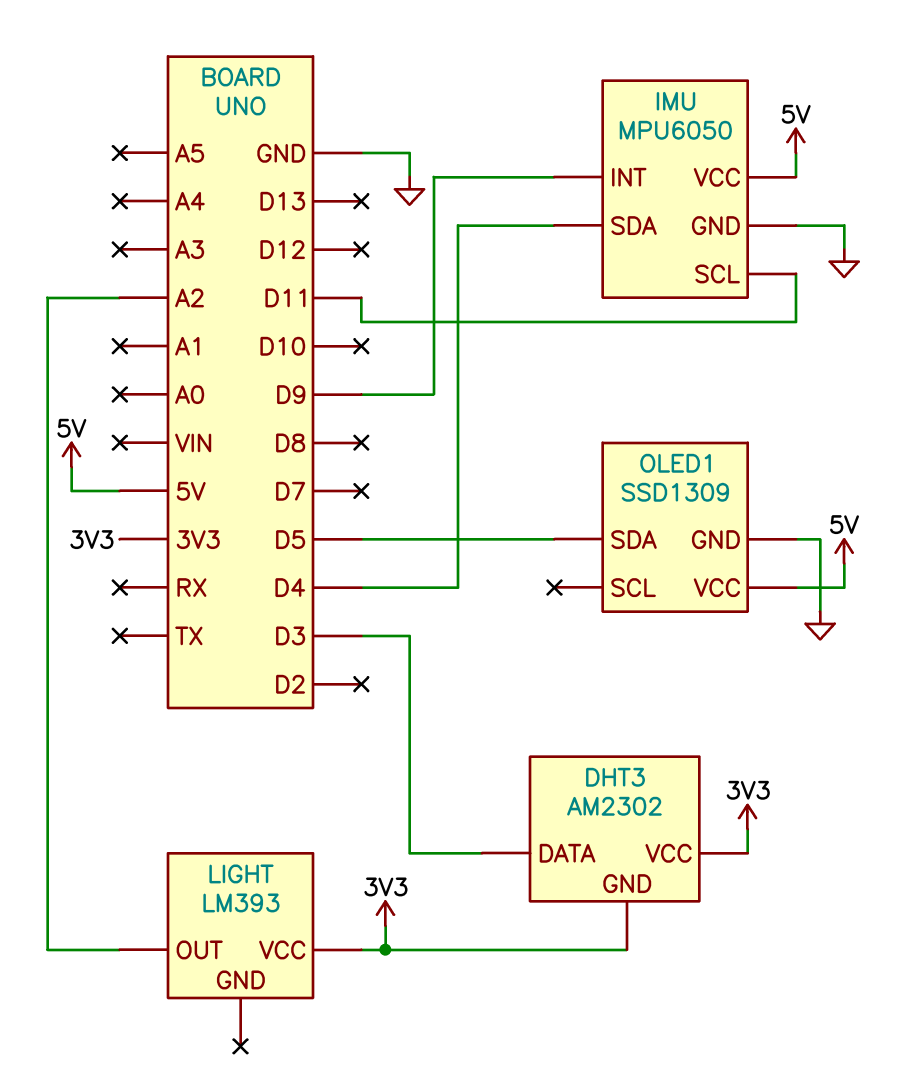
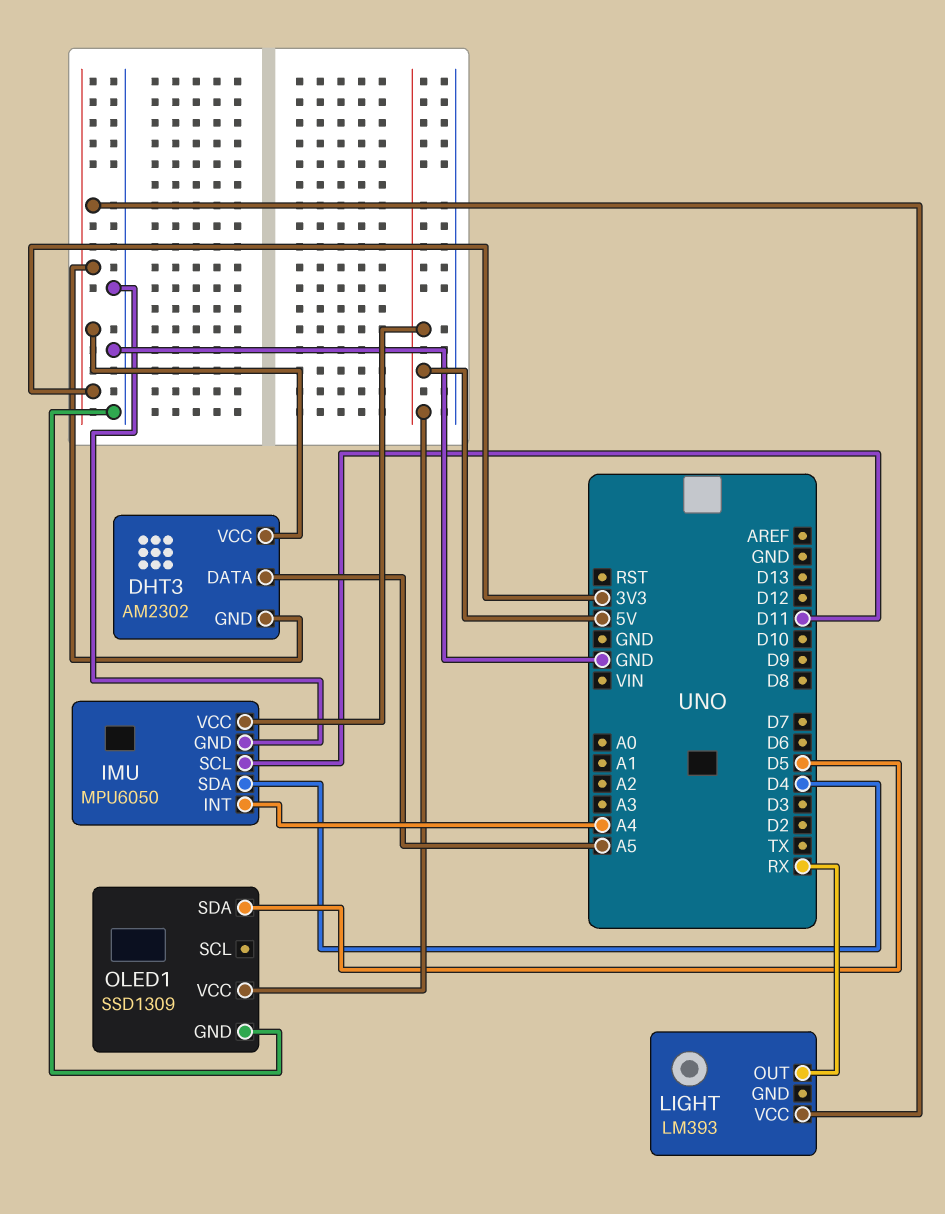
DHT3 pin DATA: D3 -> A5
IMU pin INT: D9 -> A4
LIGHT pin OUT: A2 -> RX

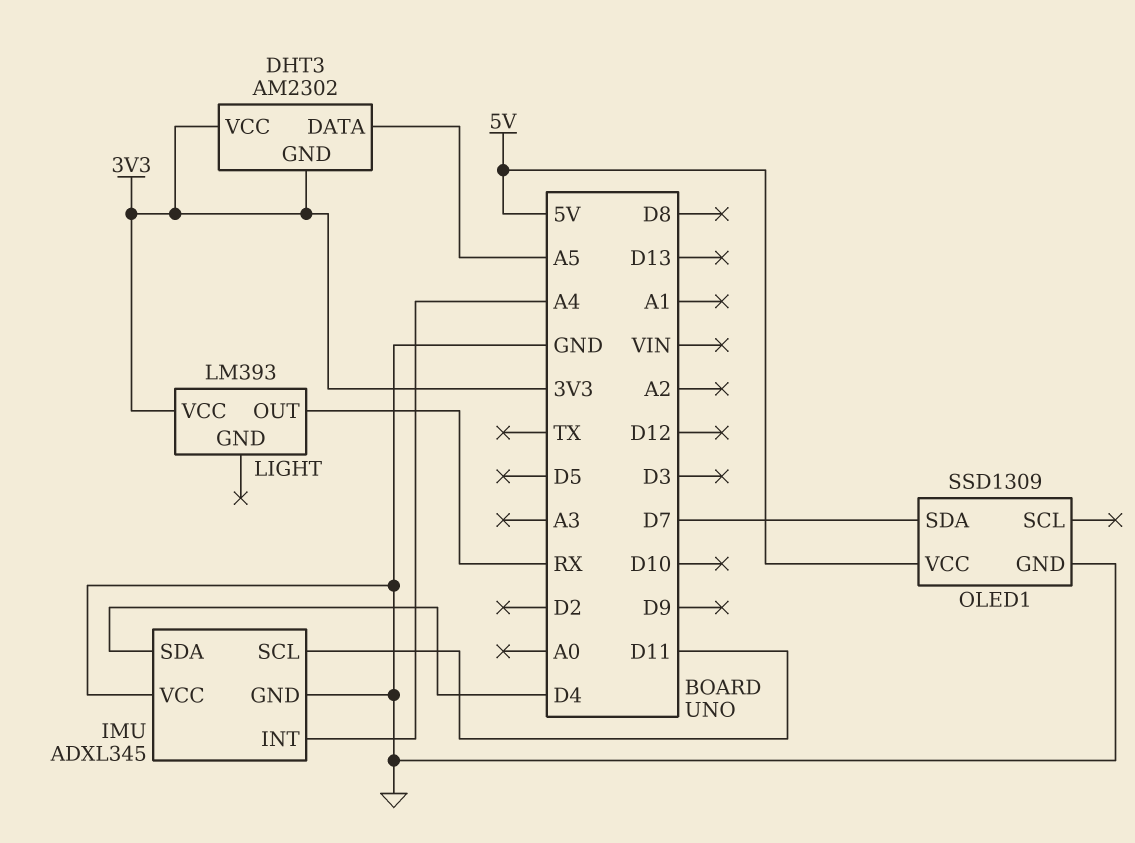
IMU: MPU6050 -> ADXL345
IMU pin VCC: 5V -> GND
OLED1 pin SDA: D5 -> D7

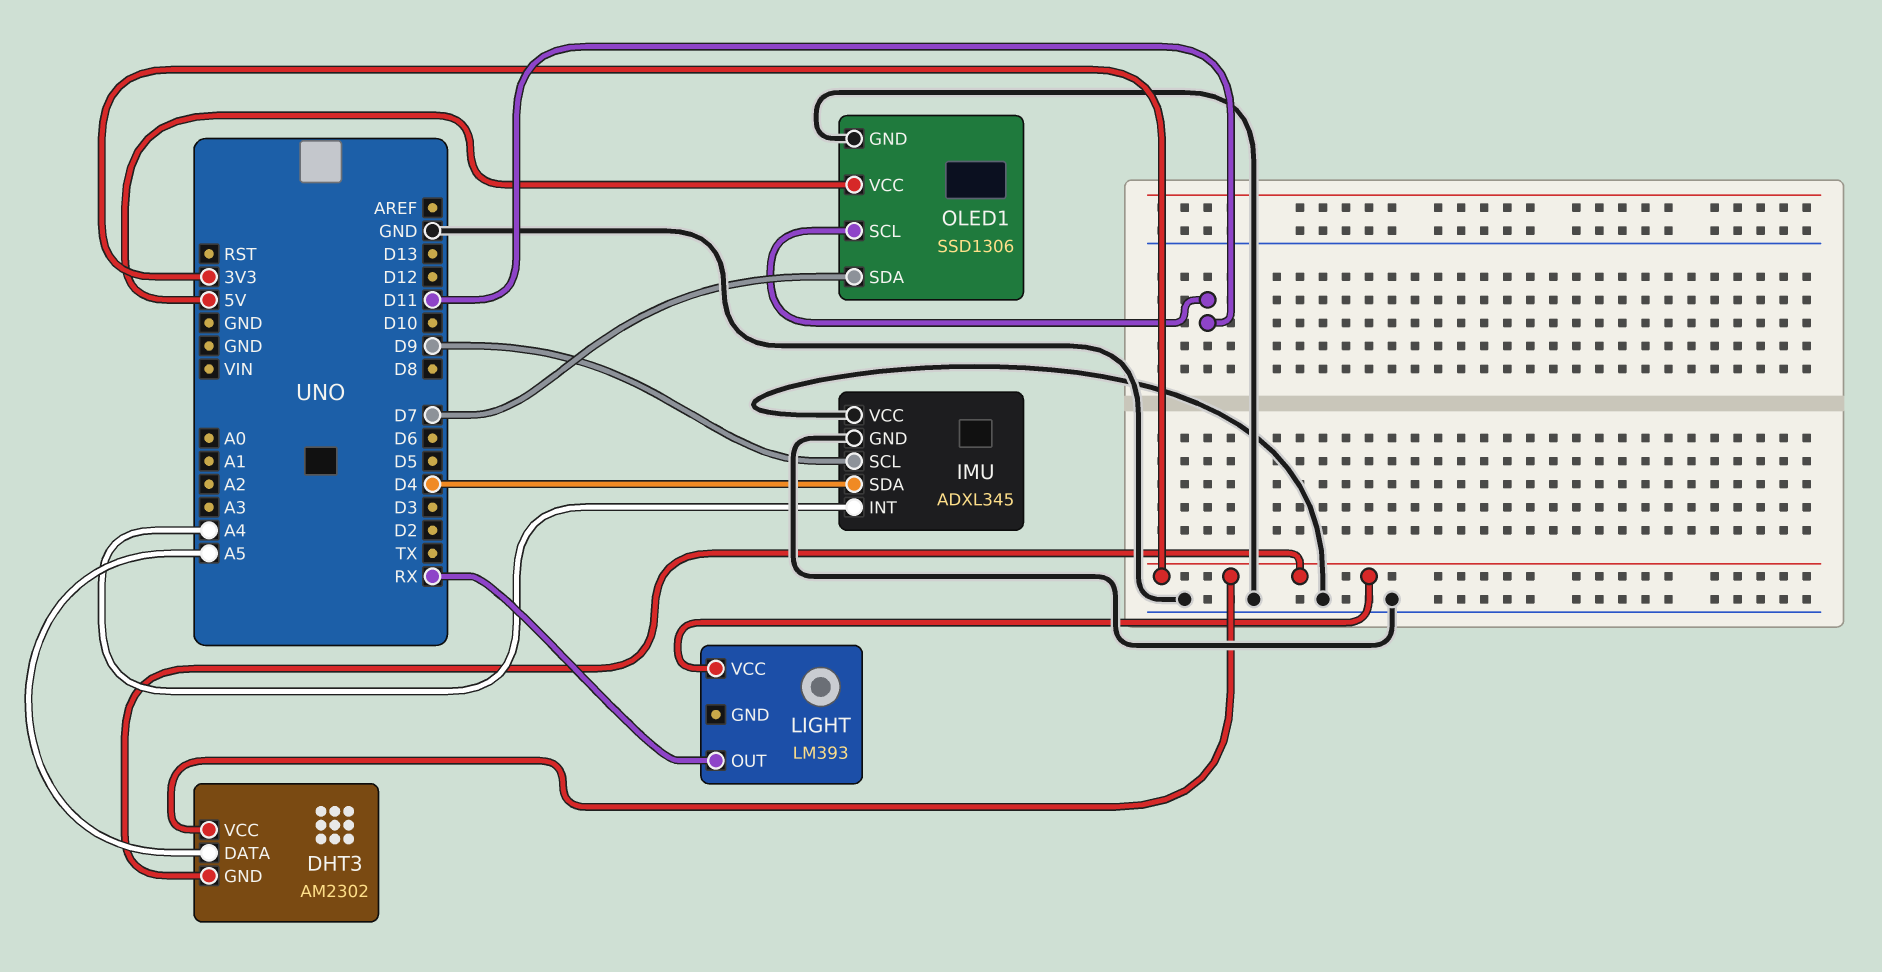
IMU pin SCL: D11 -> D9
OLED1: SSD1309 -> SSD1306
OLED1 pin SCL: none -> D11

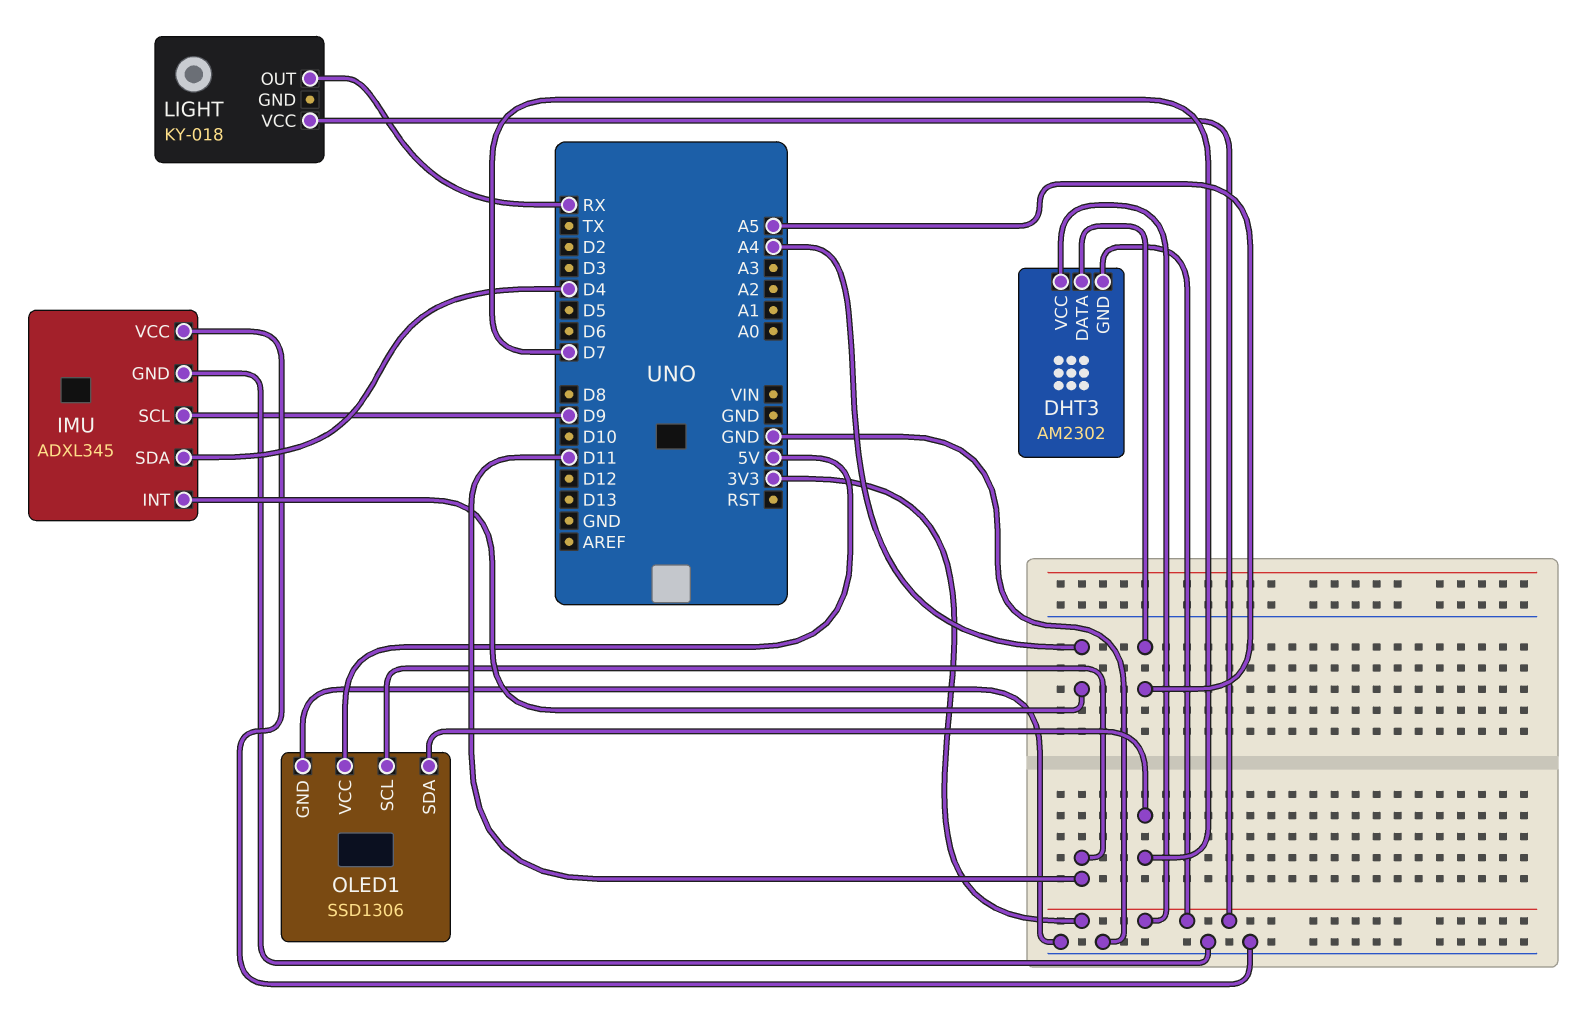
LIGHT: LM393 -> KY-018

